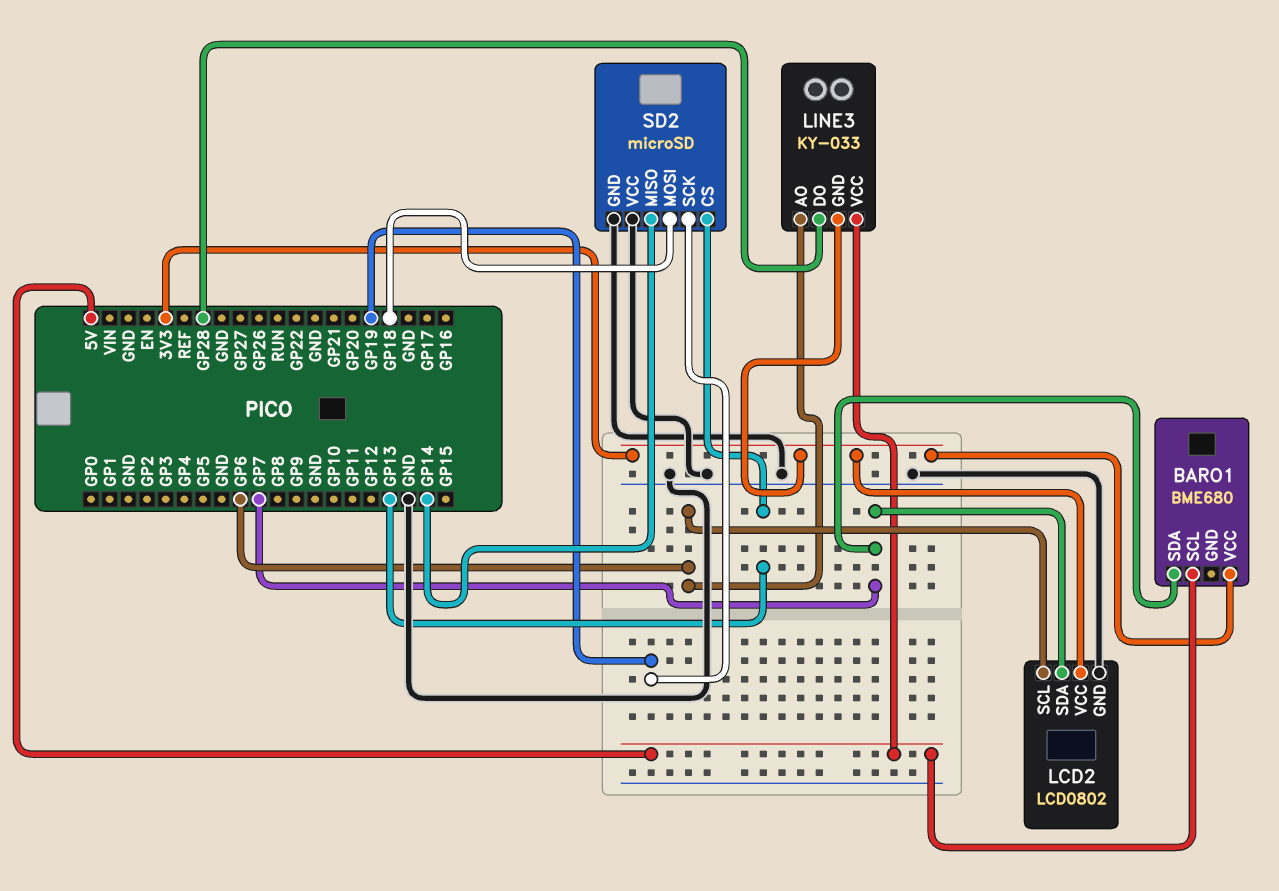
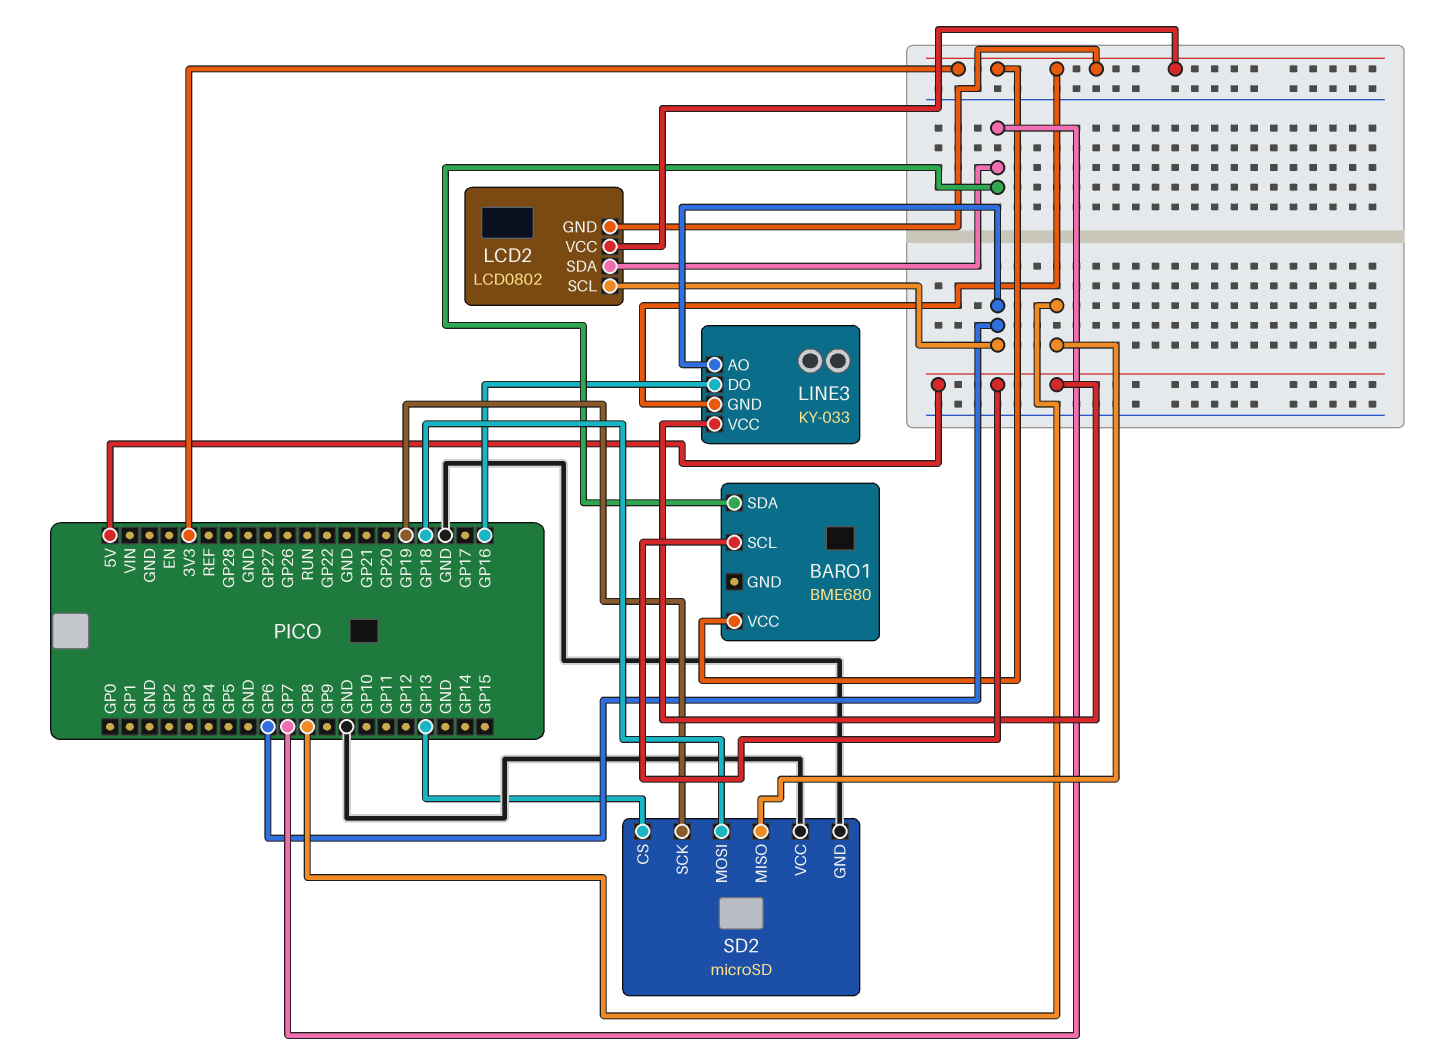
LCD2 pin GND: GND -> 3V3
LINE3 pin DO: GP28 -> GP16
SD2 pin MISO: GP14 -> GP8

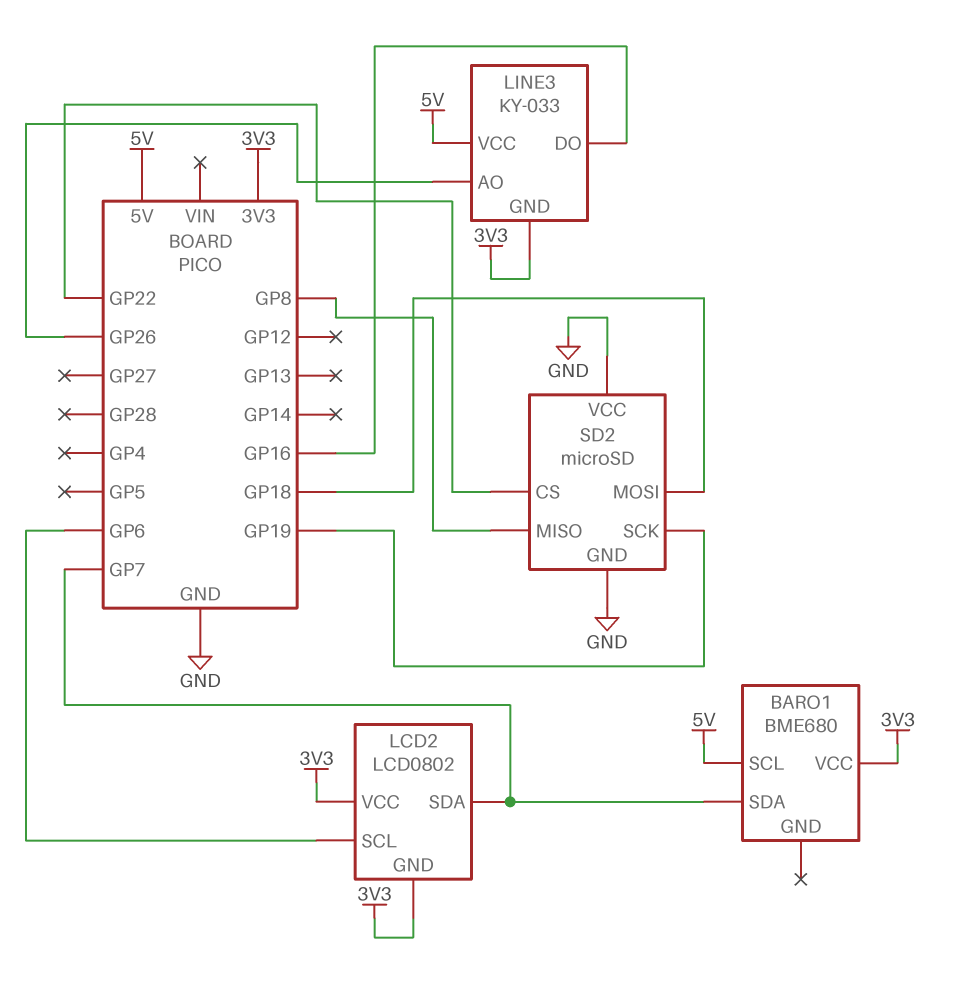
LINE3 pin AO: GP6 -> GP26
SD2 pin CS: GP13 -> GP22

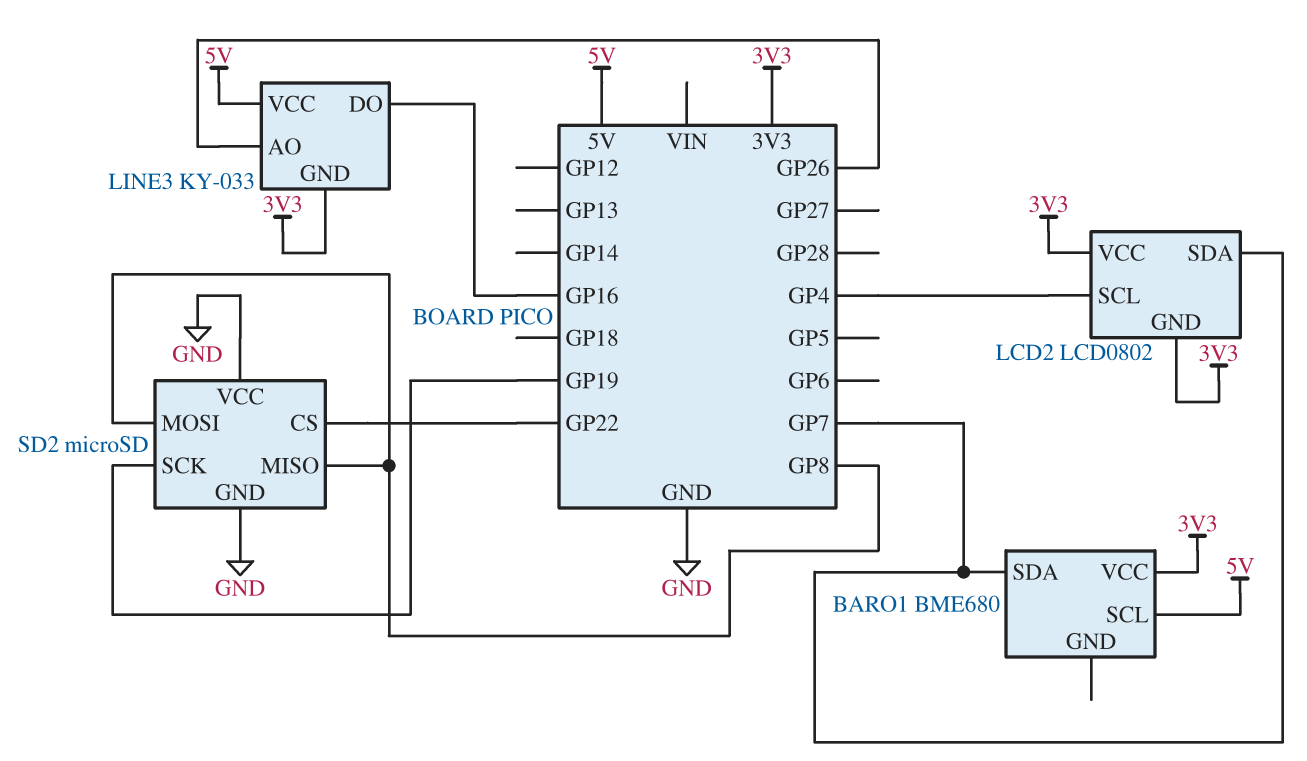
LCD2 pin SCL: GP6 -> GP4
SD2 pin MOSI: GP18 -> GP8

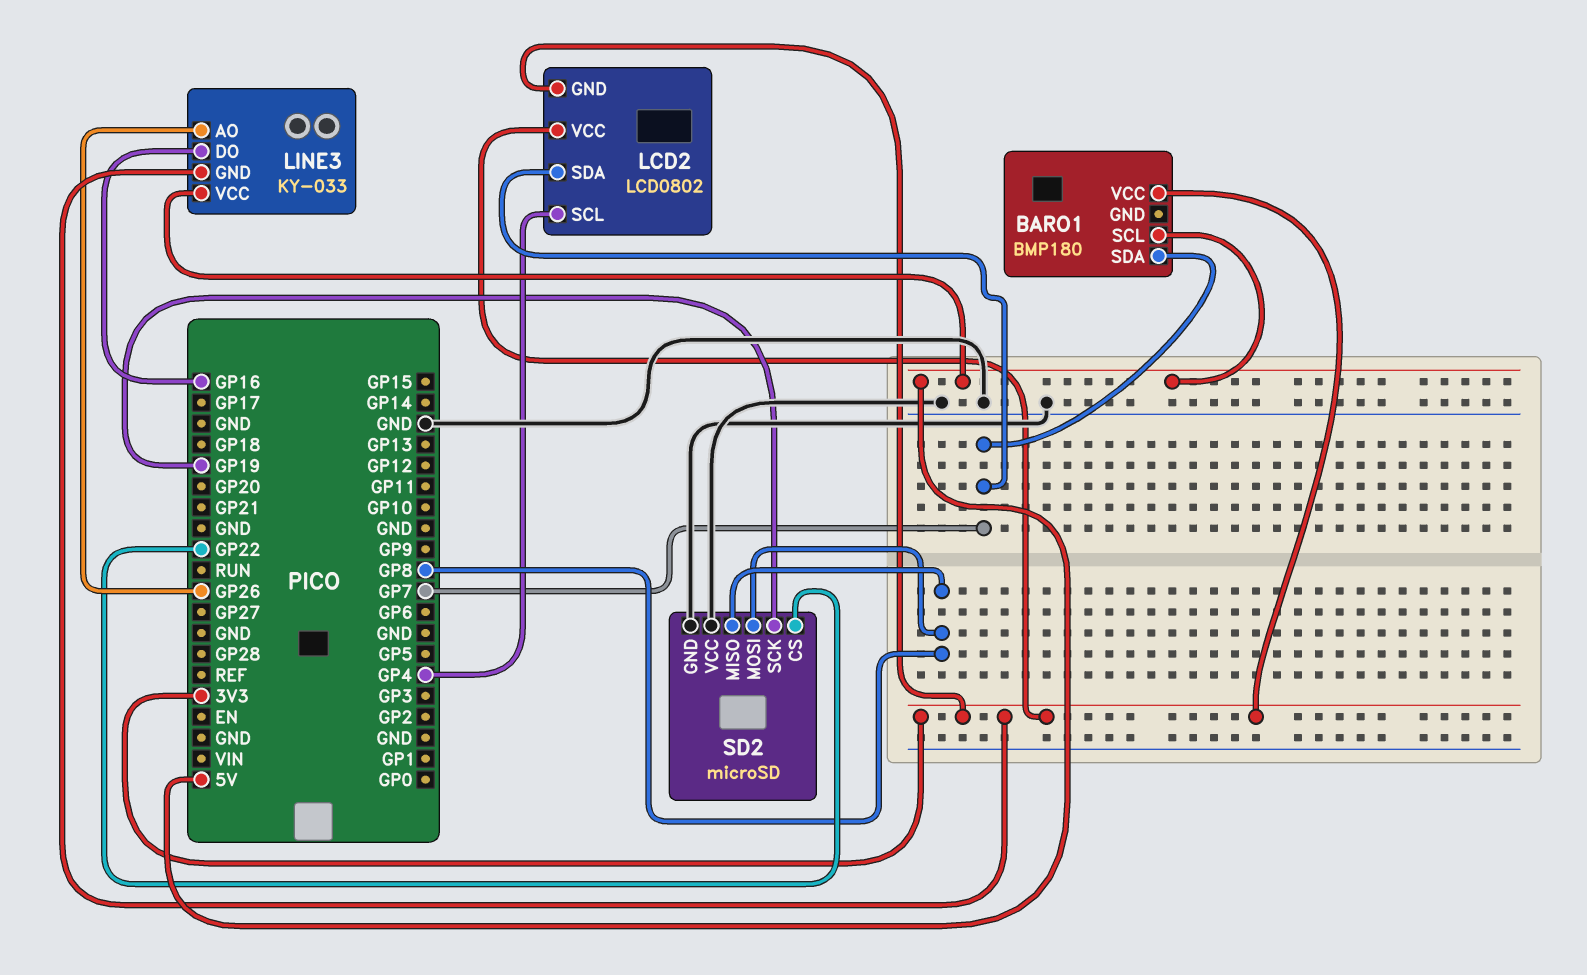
BARO1: BME680 -> BMP180

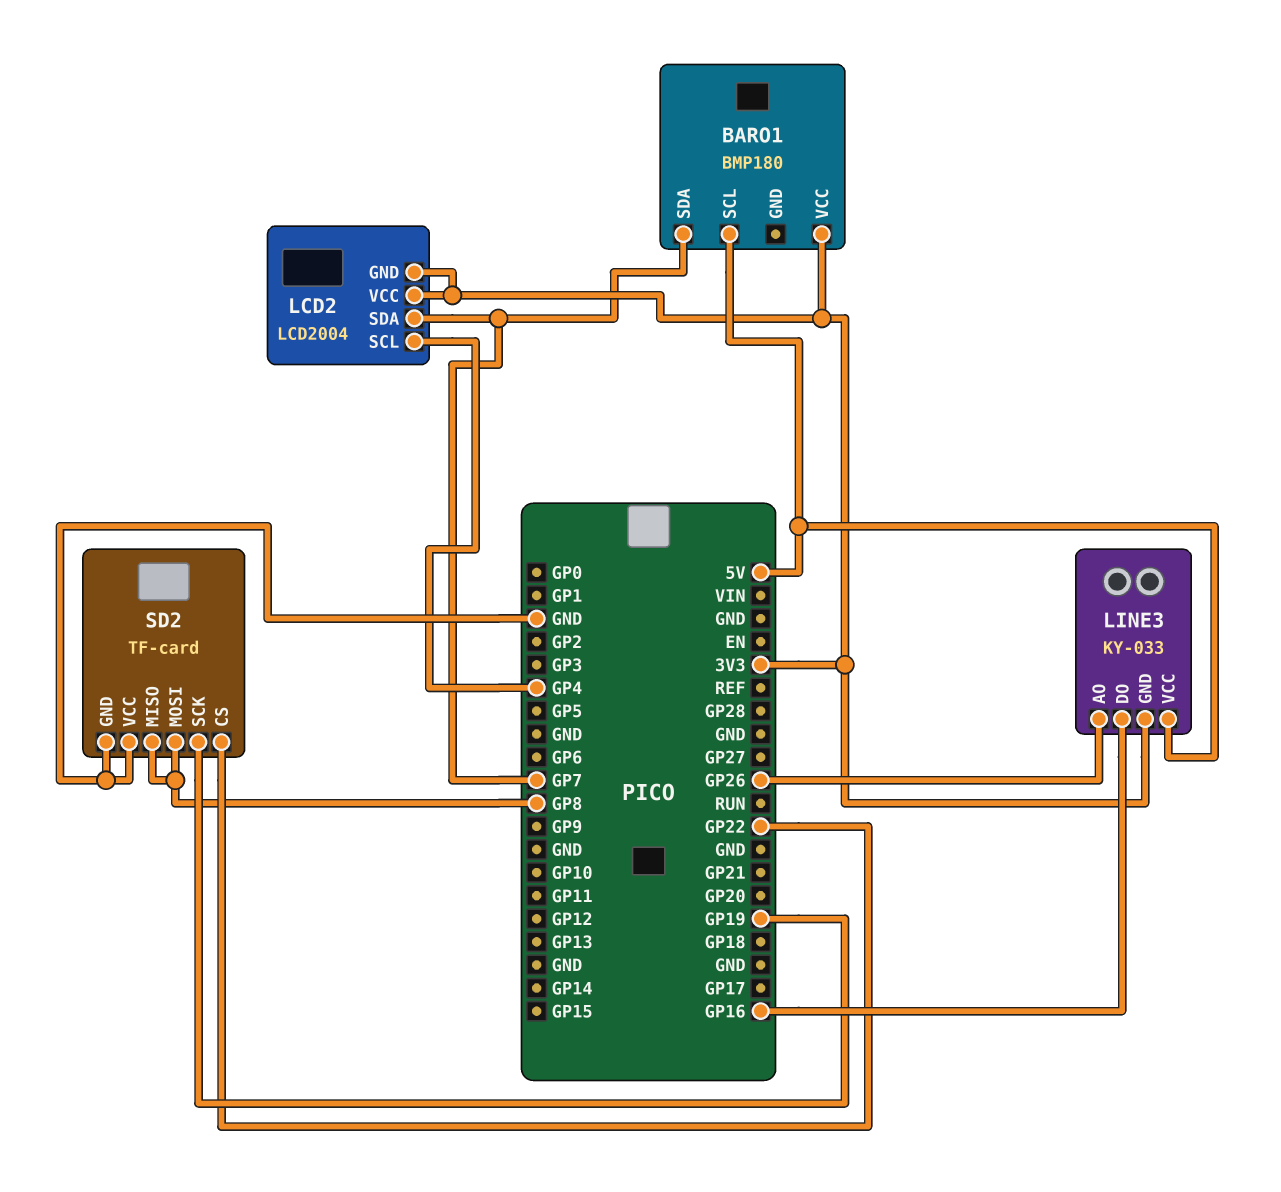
LCD2: LCD0802 -> LCD2004
SD2: microSD -> TF-card

